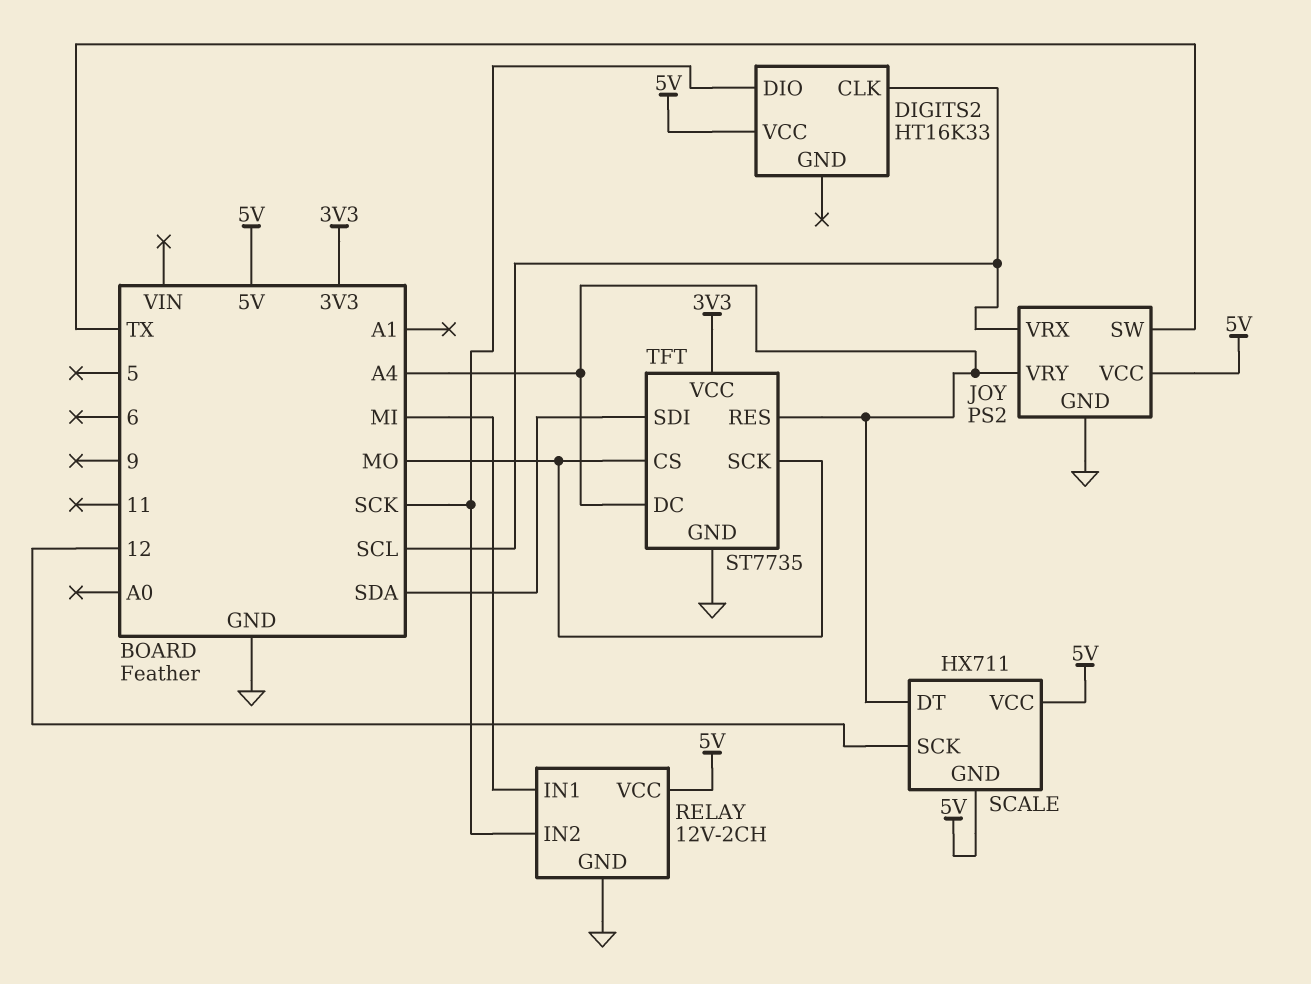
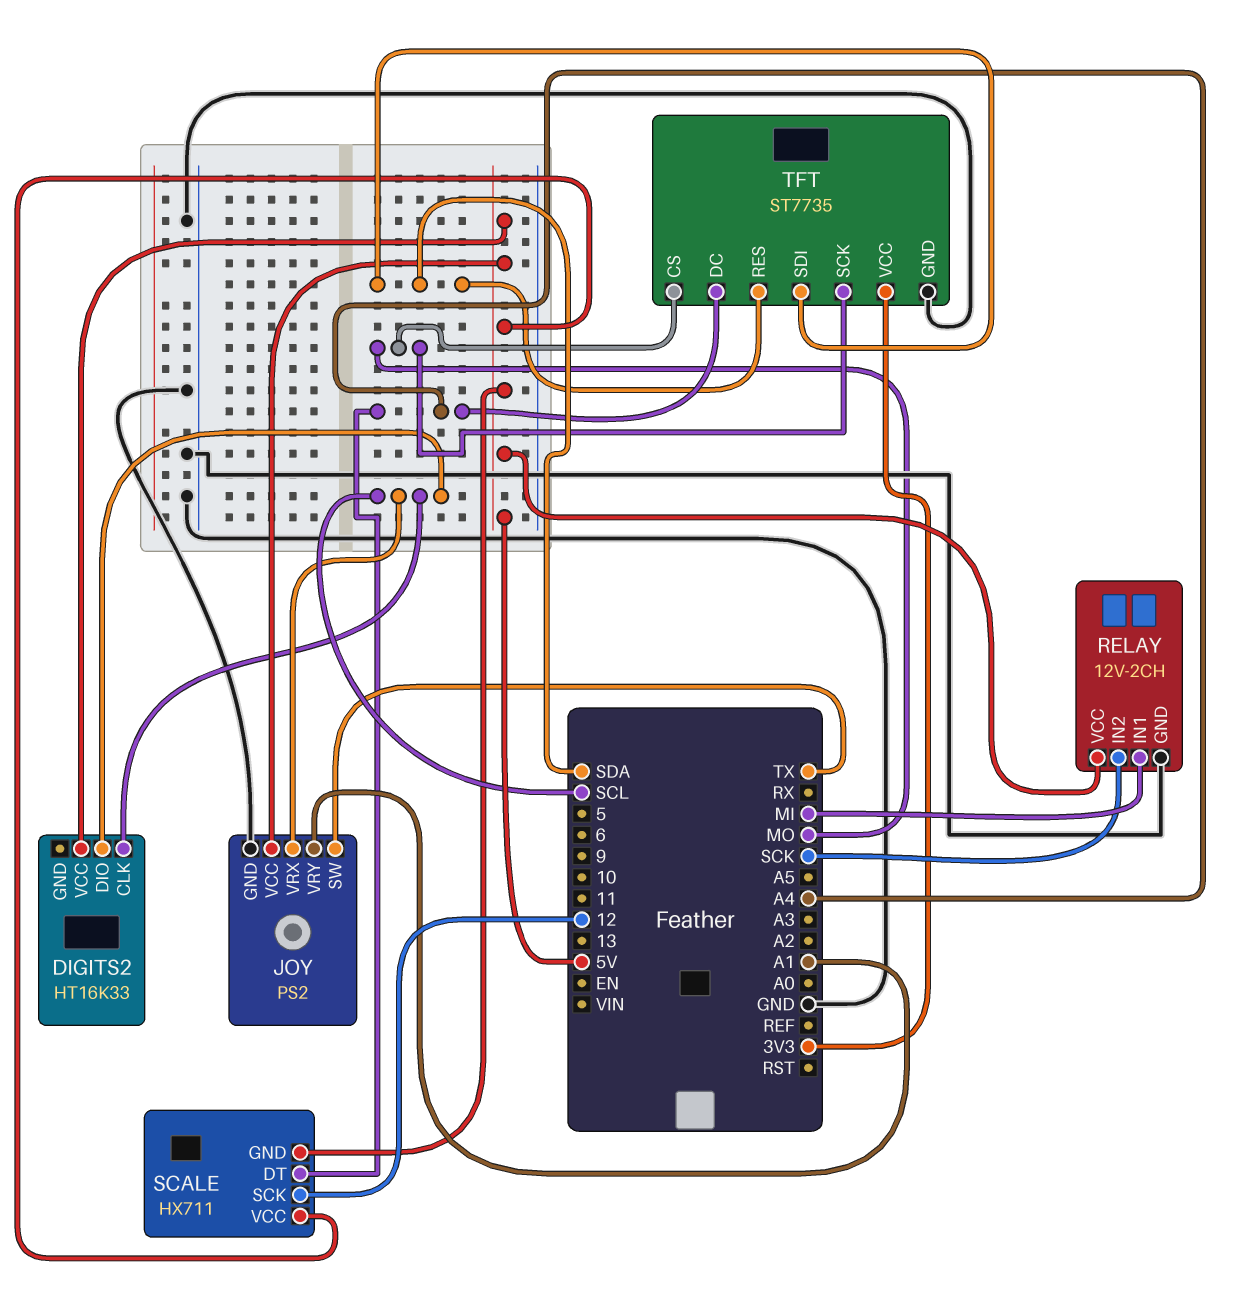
DIGITS2 pin DIO: SCK -> SCL
JOY pin VRY: A4 -> A1
TFT pin RES: A4 -> SDA

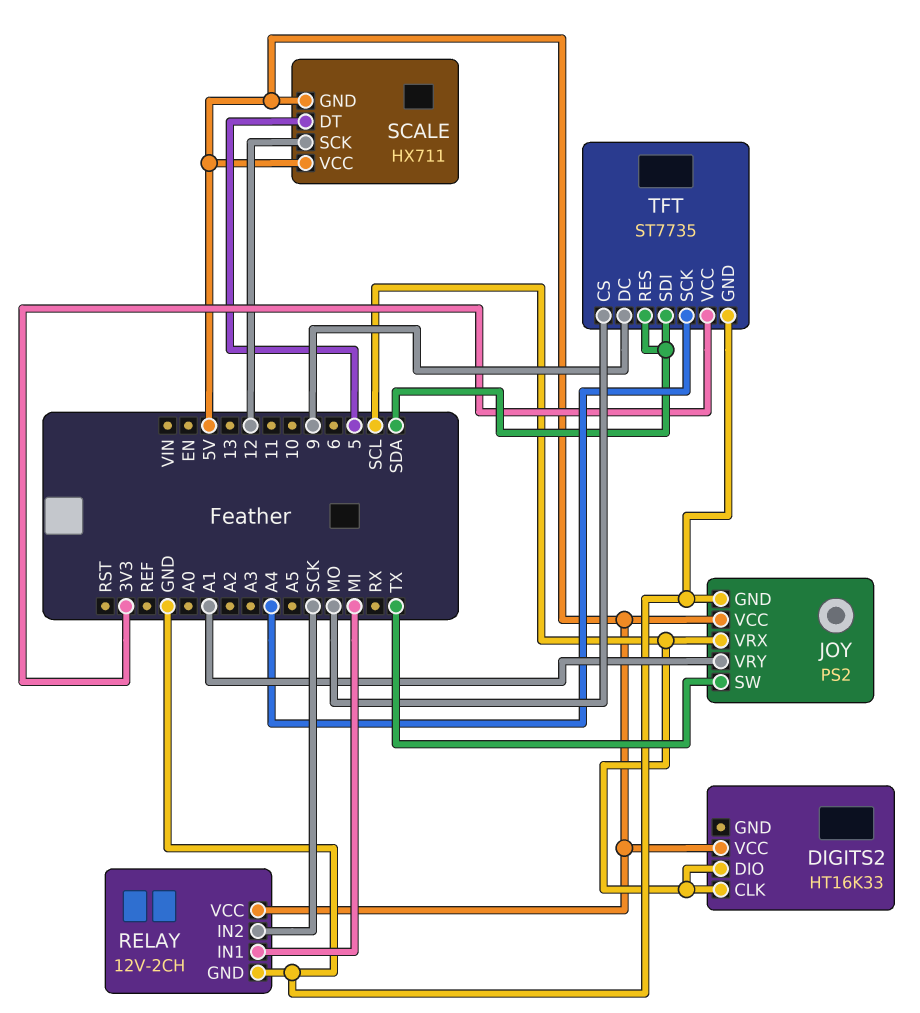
SCALE pin DT: A4 -> 5
TFT pin DC: A4 -> 9
TFT pin SCK: MO -> A4

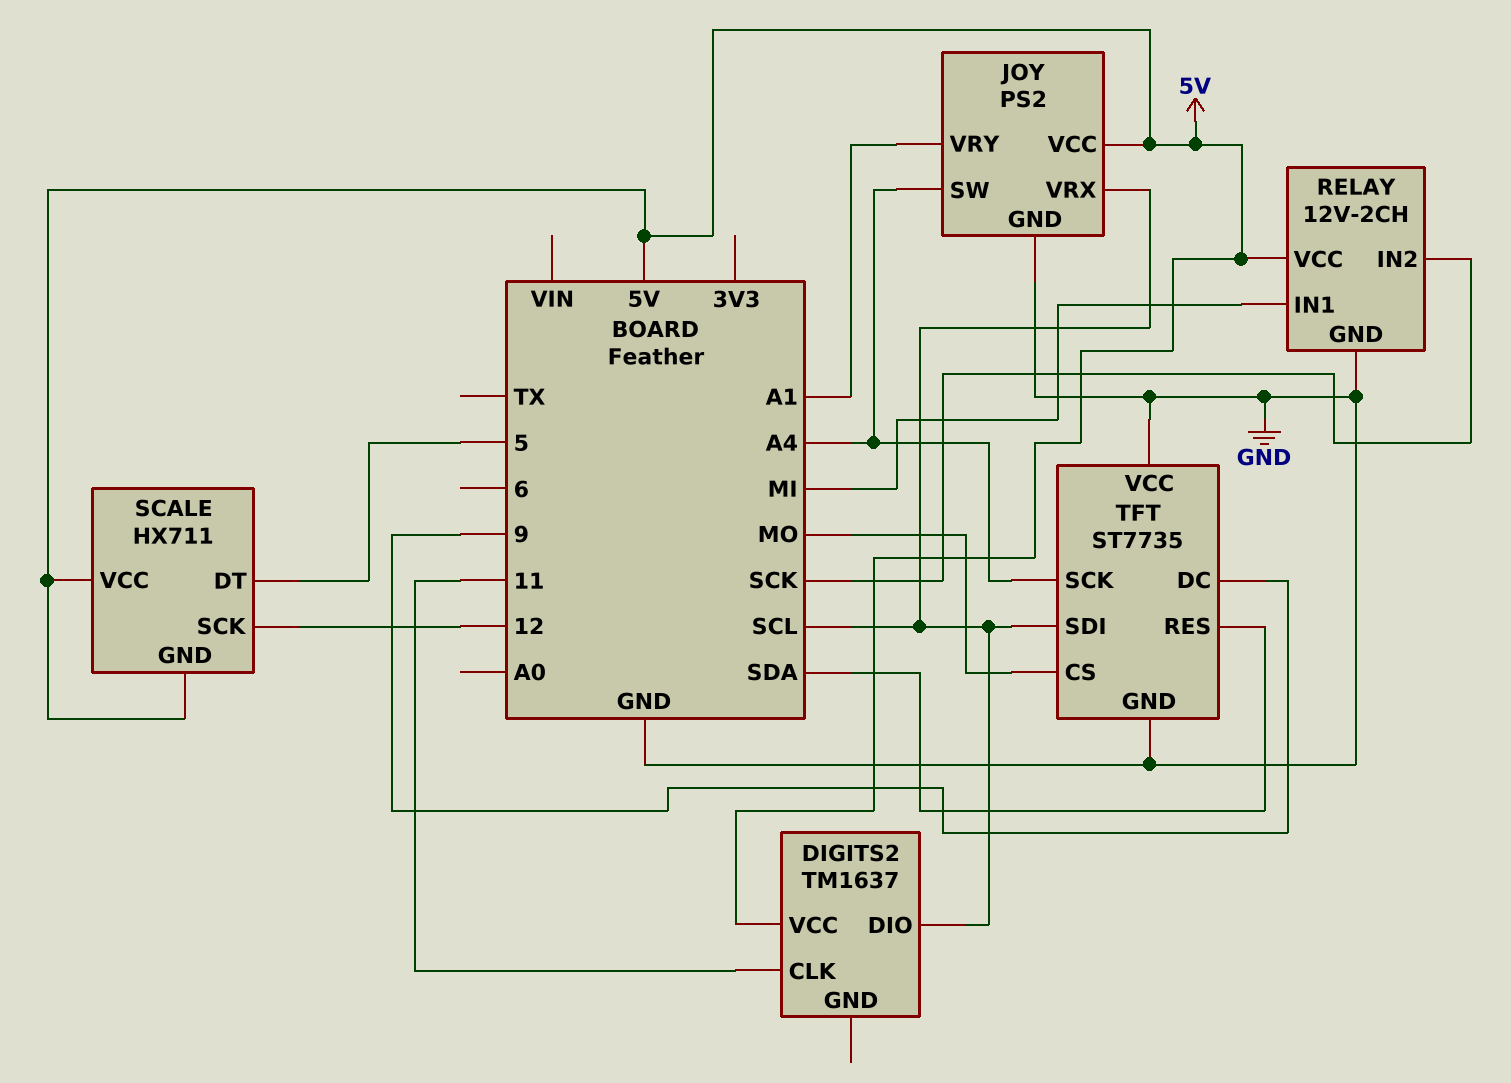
DIGITS2: HT16K33 -> TM1637
DIGITS2 pin CLK: SCL -> 11
JOY pin SW: TX -> A4
TFT pin SDI: SDA -> SCL
TFT pin VCC: 3V3 -> GND

